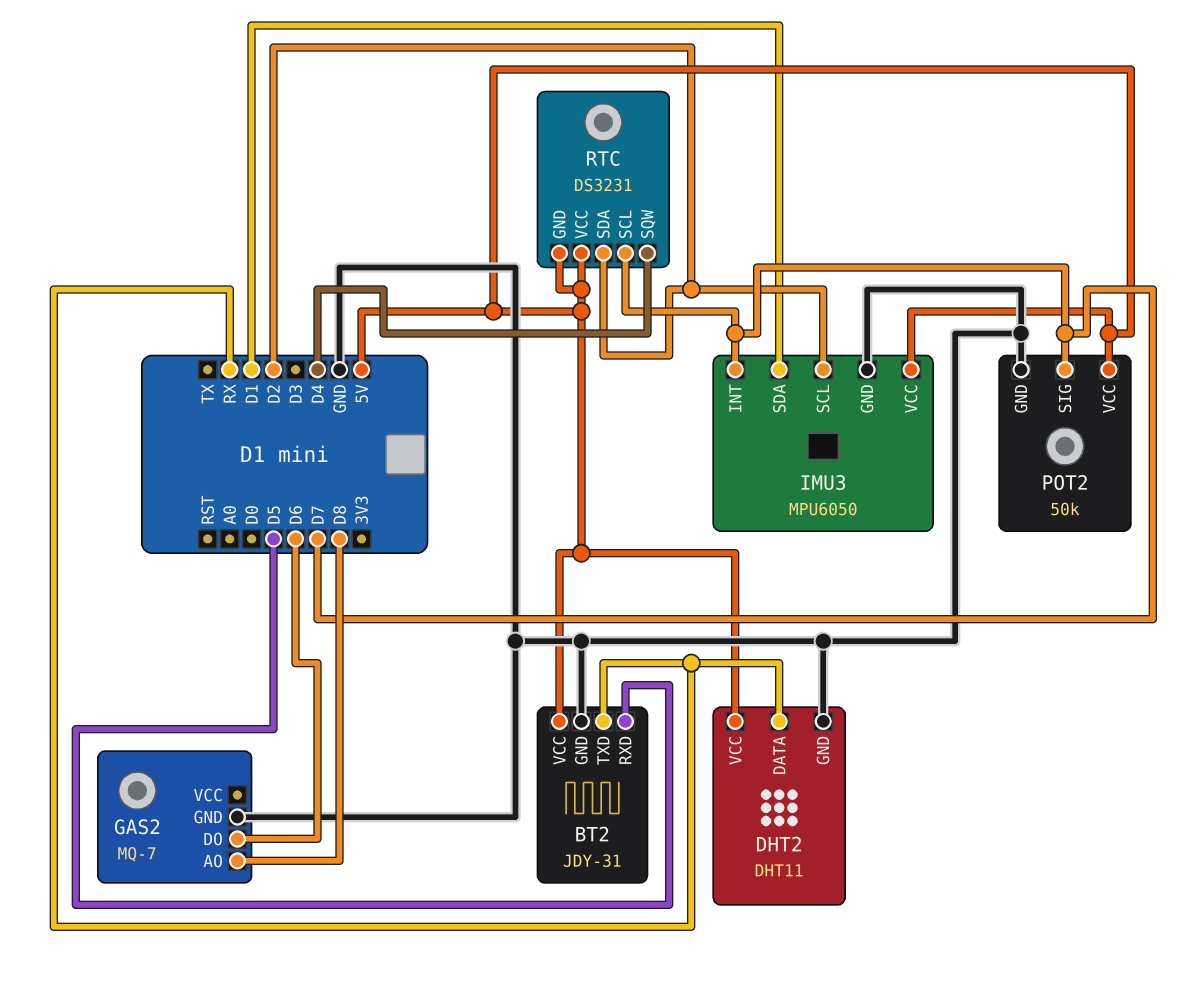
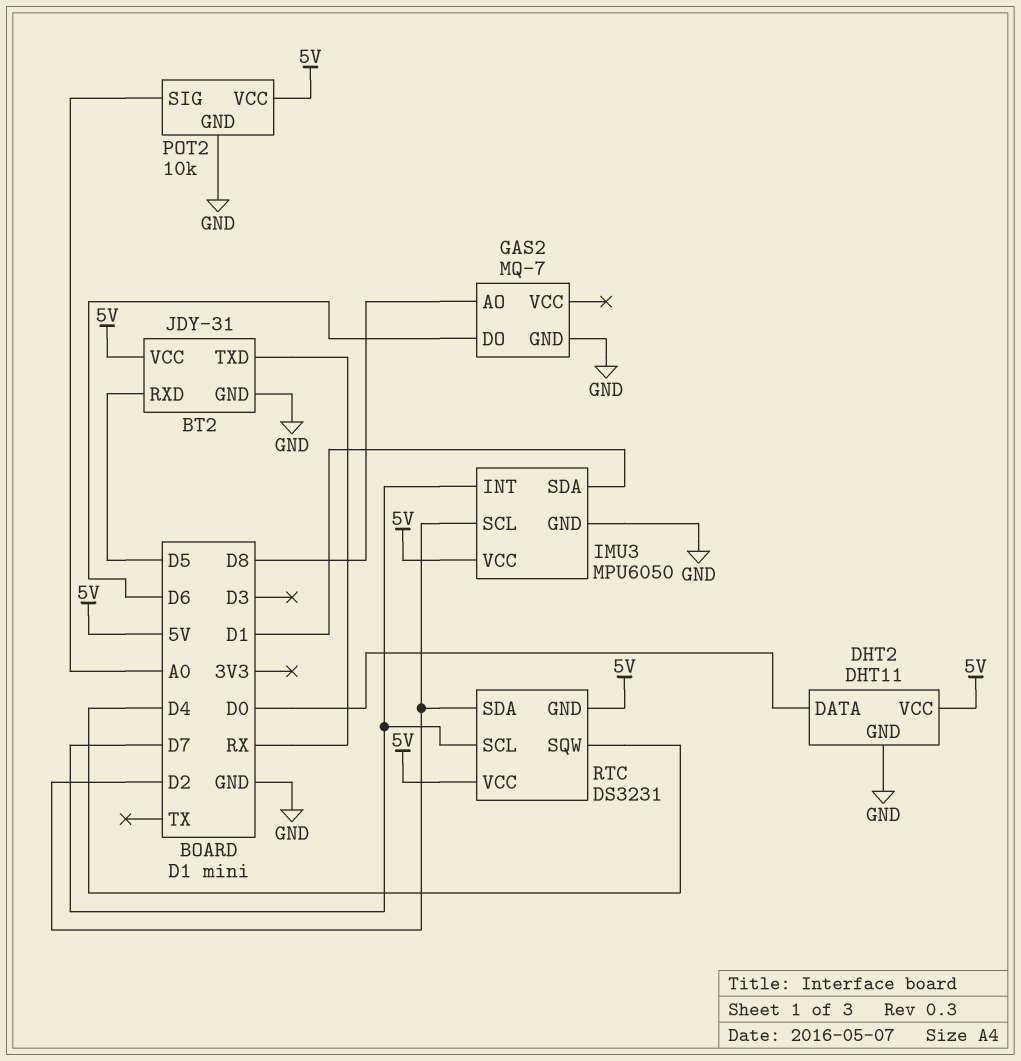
DHT2 pin DATA: RX -> D0
POT2: 50k -> 10k
POT2 pin SIG: D7 -> A0

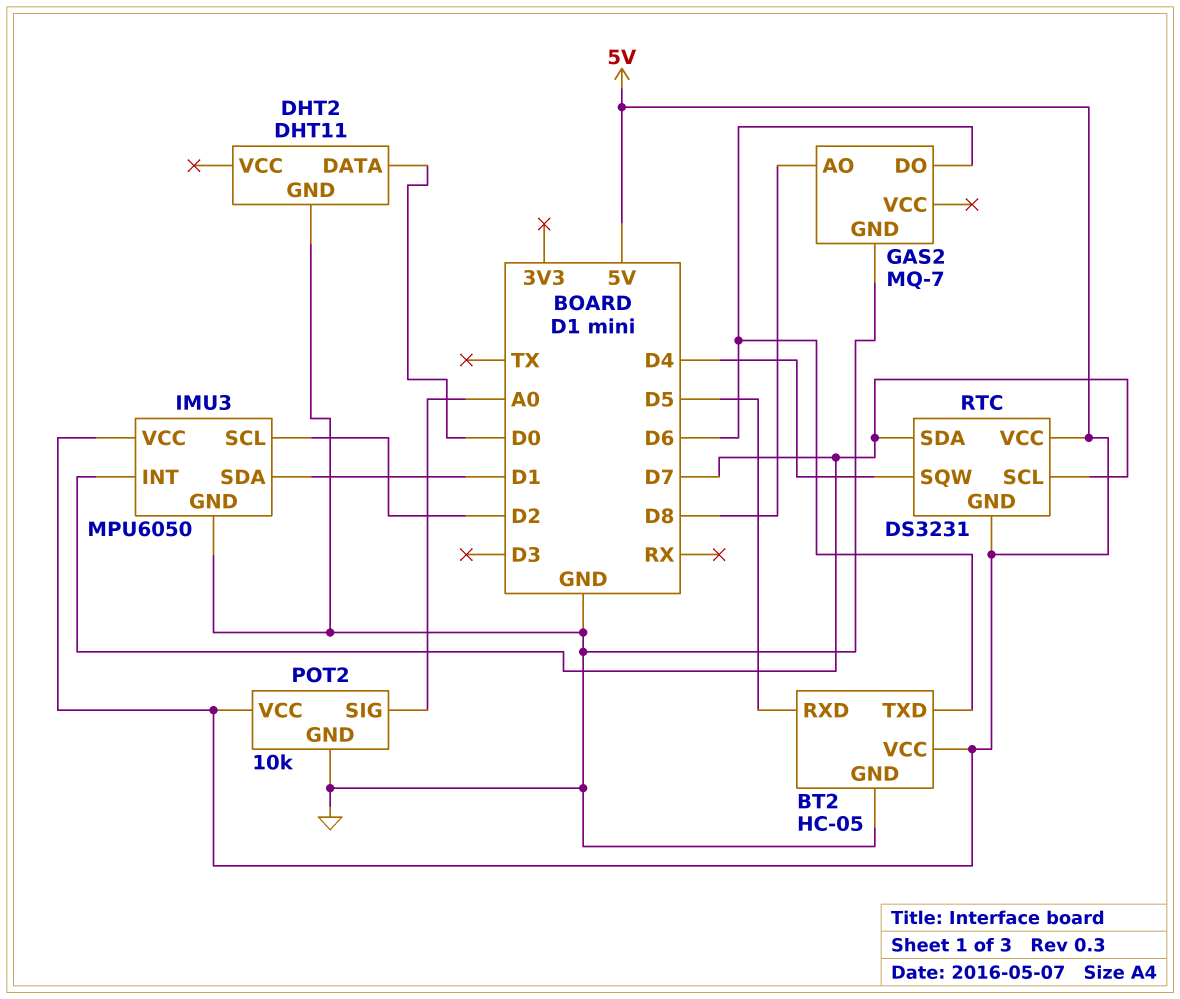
BT2: JDY-31 -> HC-05
BT2 pin TXD: RX -> D6
DHT2 pin VCC: 5V -> none
RTC pin SDA: D2 -> D7

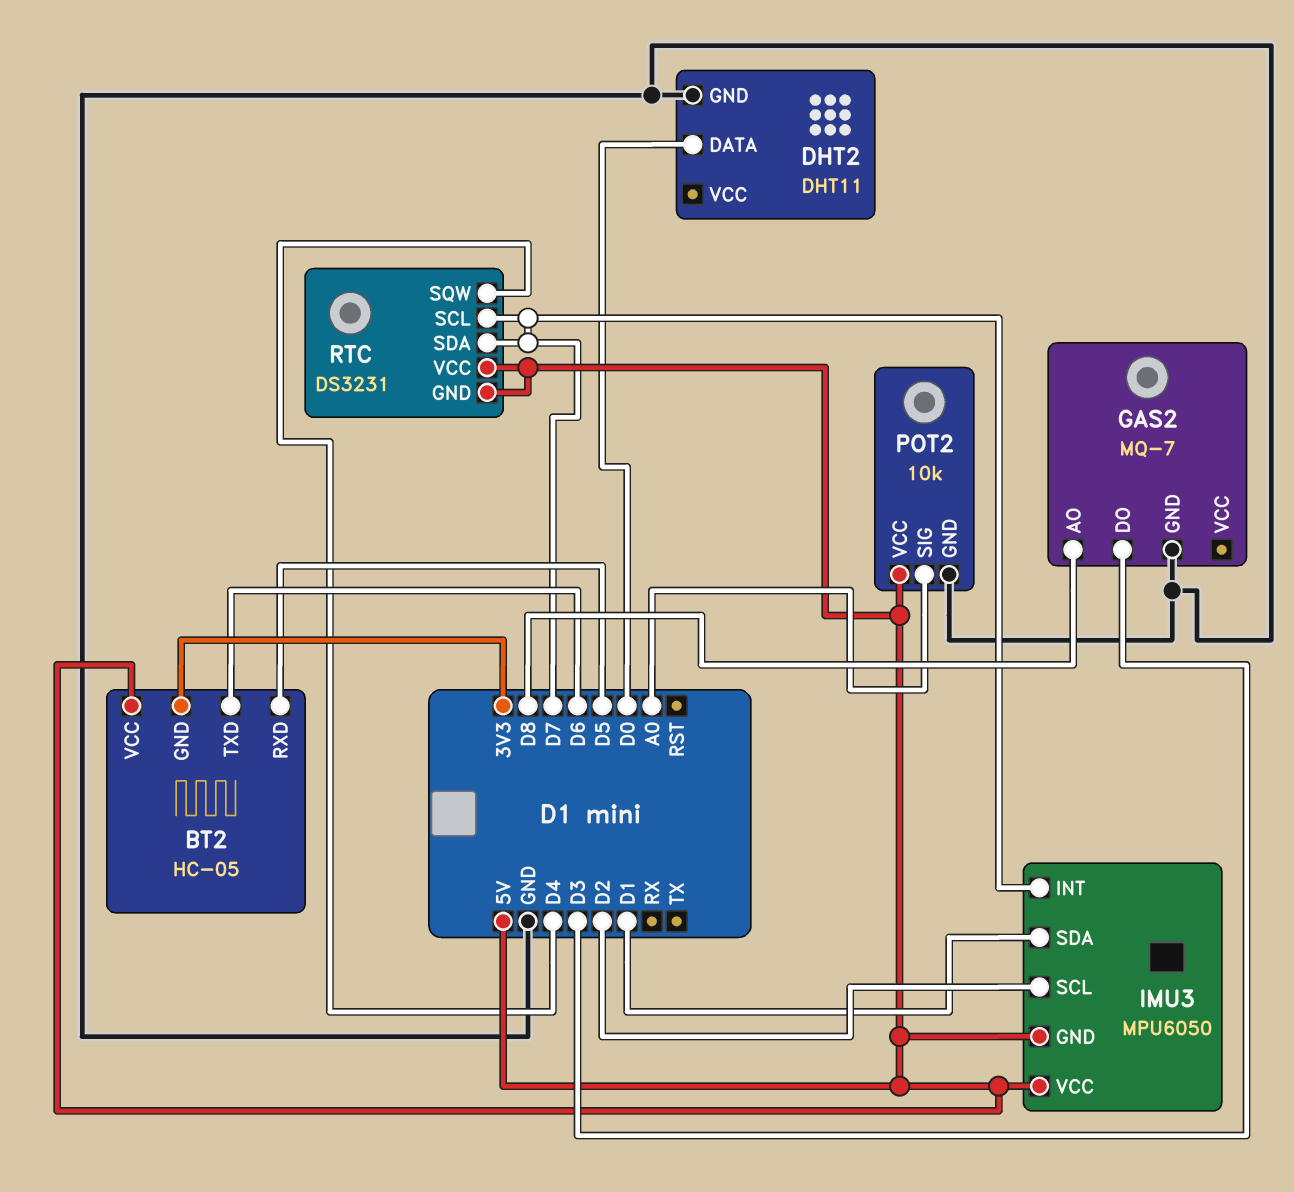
BT2 pin GND: GND -> 3V3
GAS2 pin DO: D6 -> D3
IMU3 pin GND: GND -> 5V

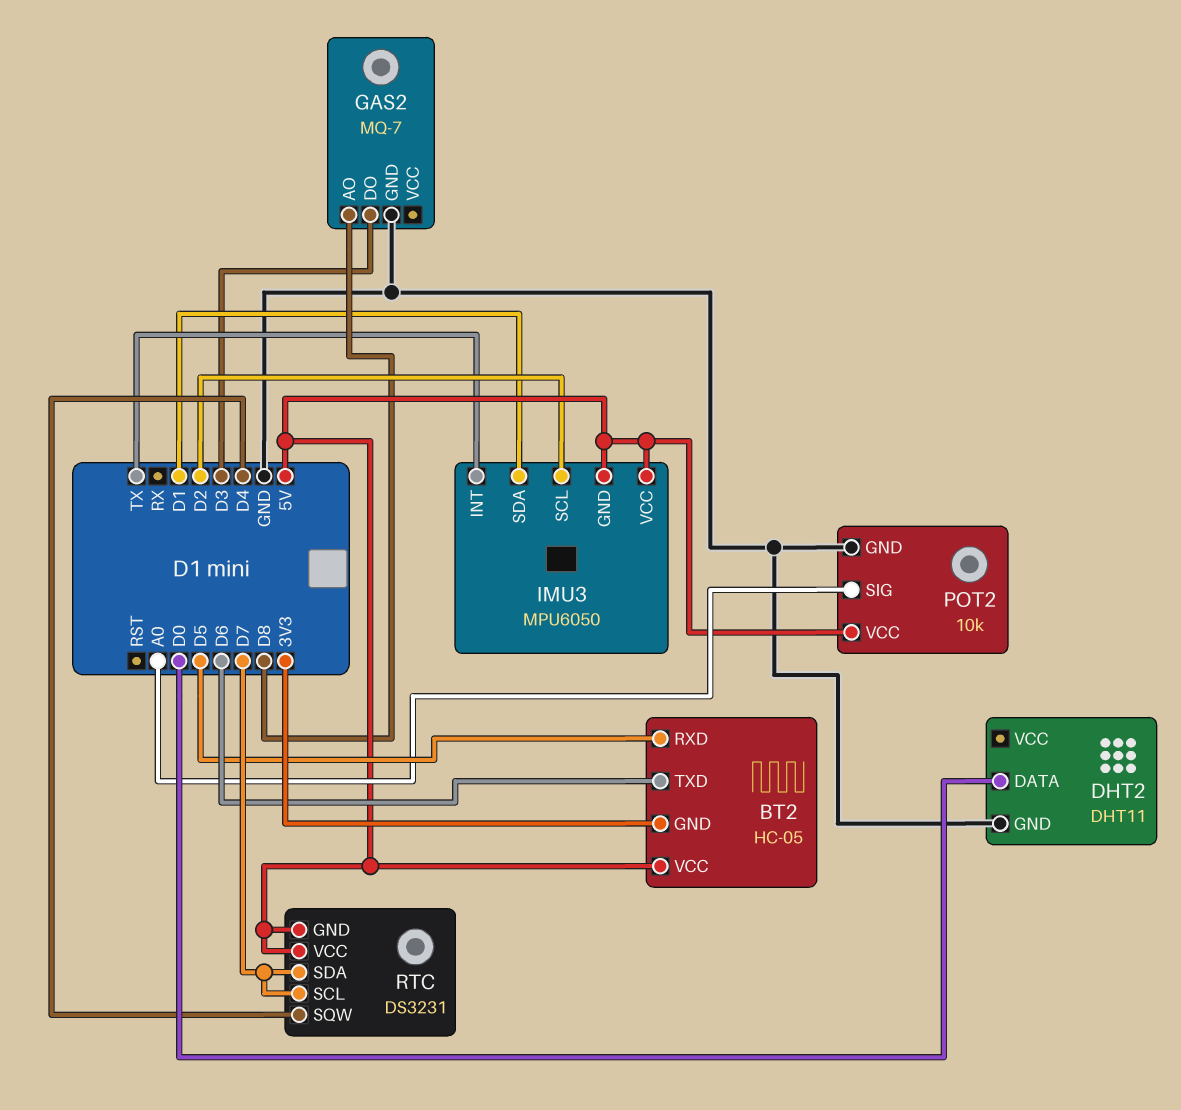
IMU3 pin INT: D7 -> TX

